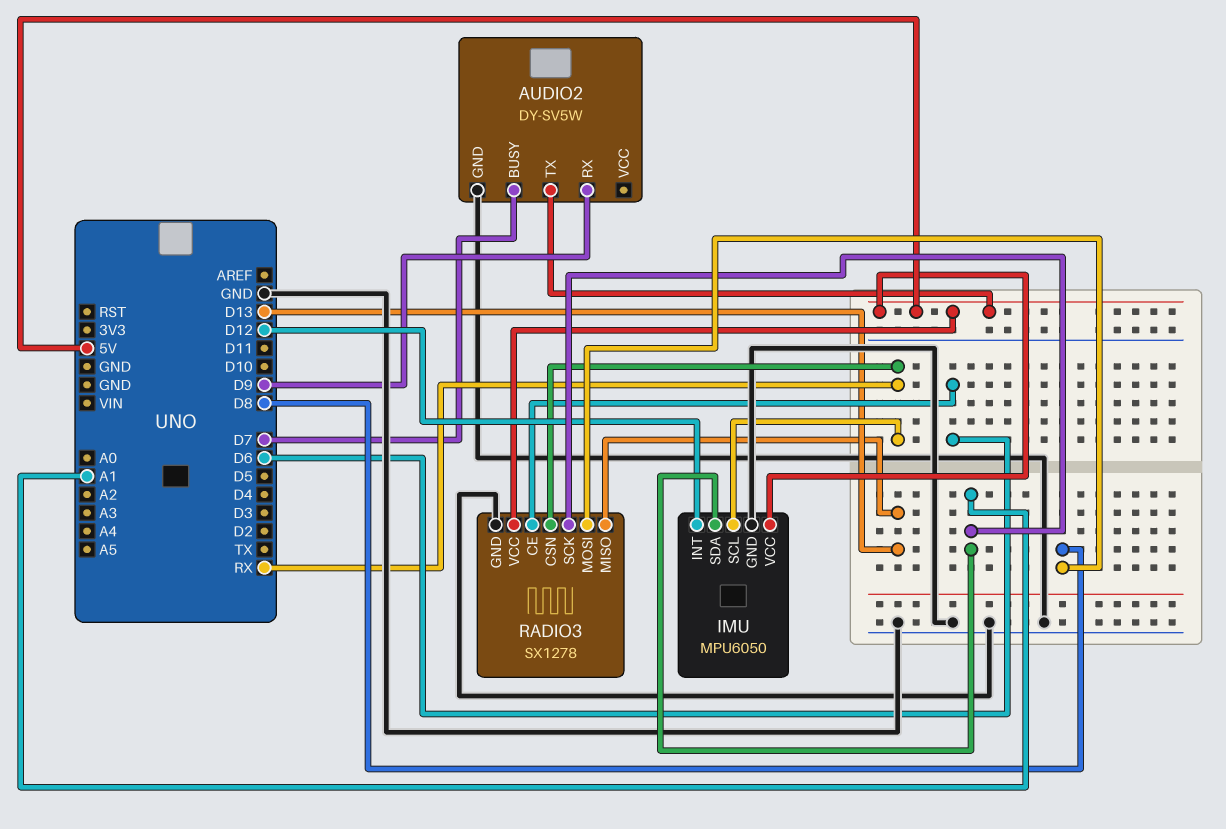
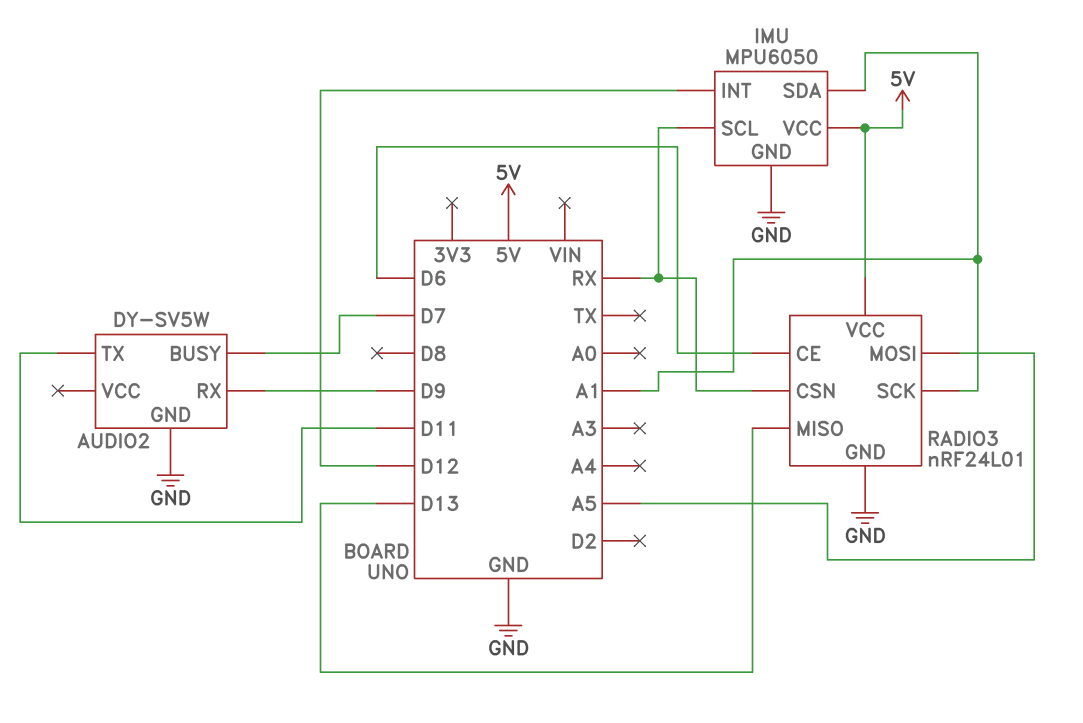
AUDIO2 pin TX: 5V -> D11
RADIO3: SX1278 -> nRF24L01
RADIO3 pin MOSI: D8 -> A5

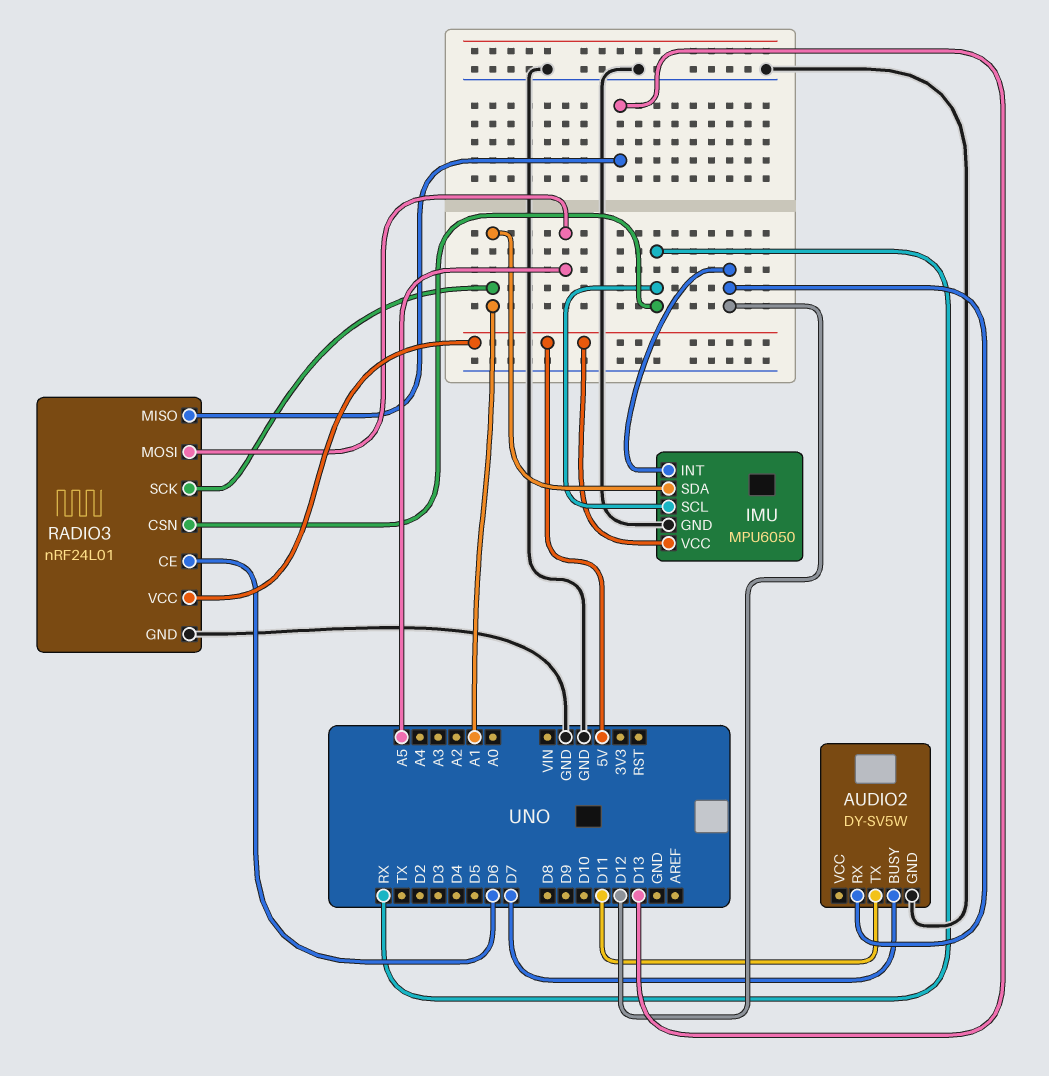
AUDIO2 pin RX: D9 -> D12

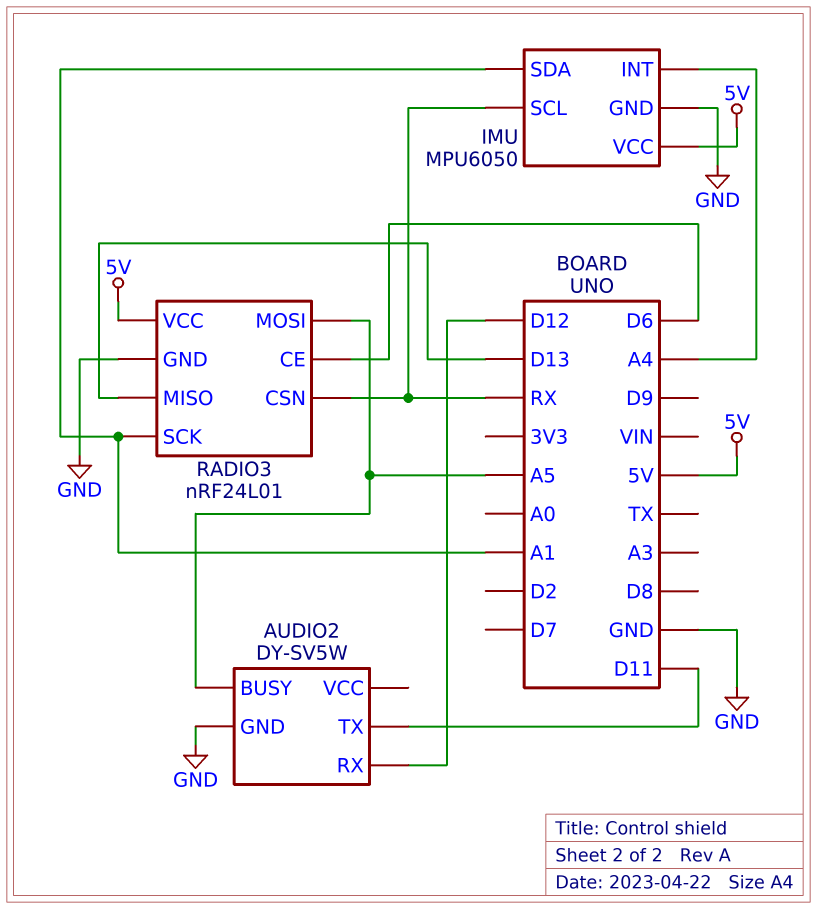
AUDIO2 pin BUSY: D7 -> A5
IMU pin INT: D12 -> A4

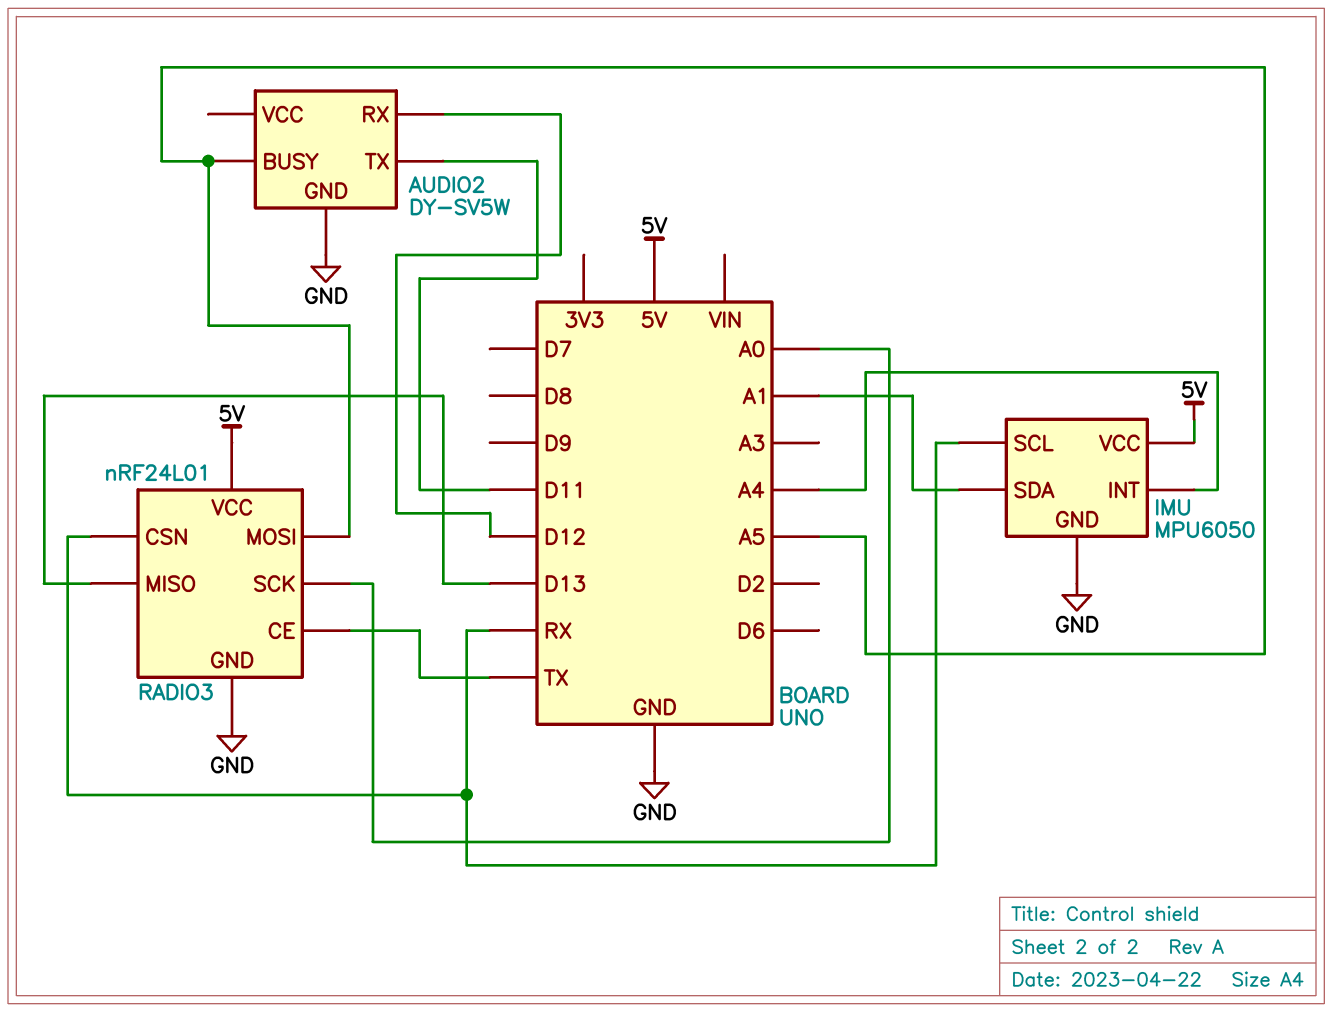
RADIO3 pin CE: D6 -> TX
RADIO3 pin SCK: A1 -> A0

